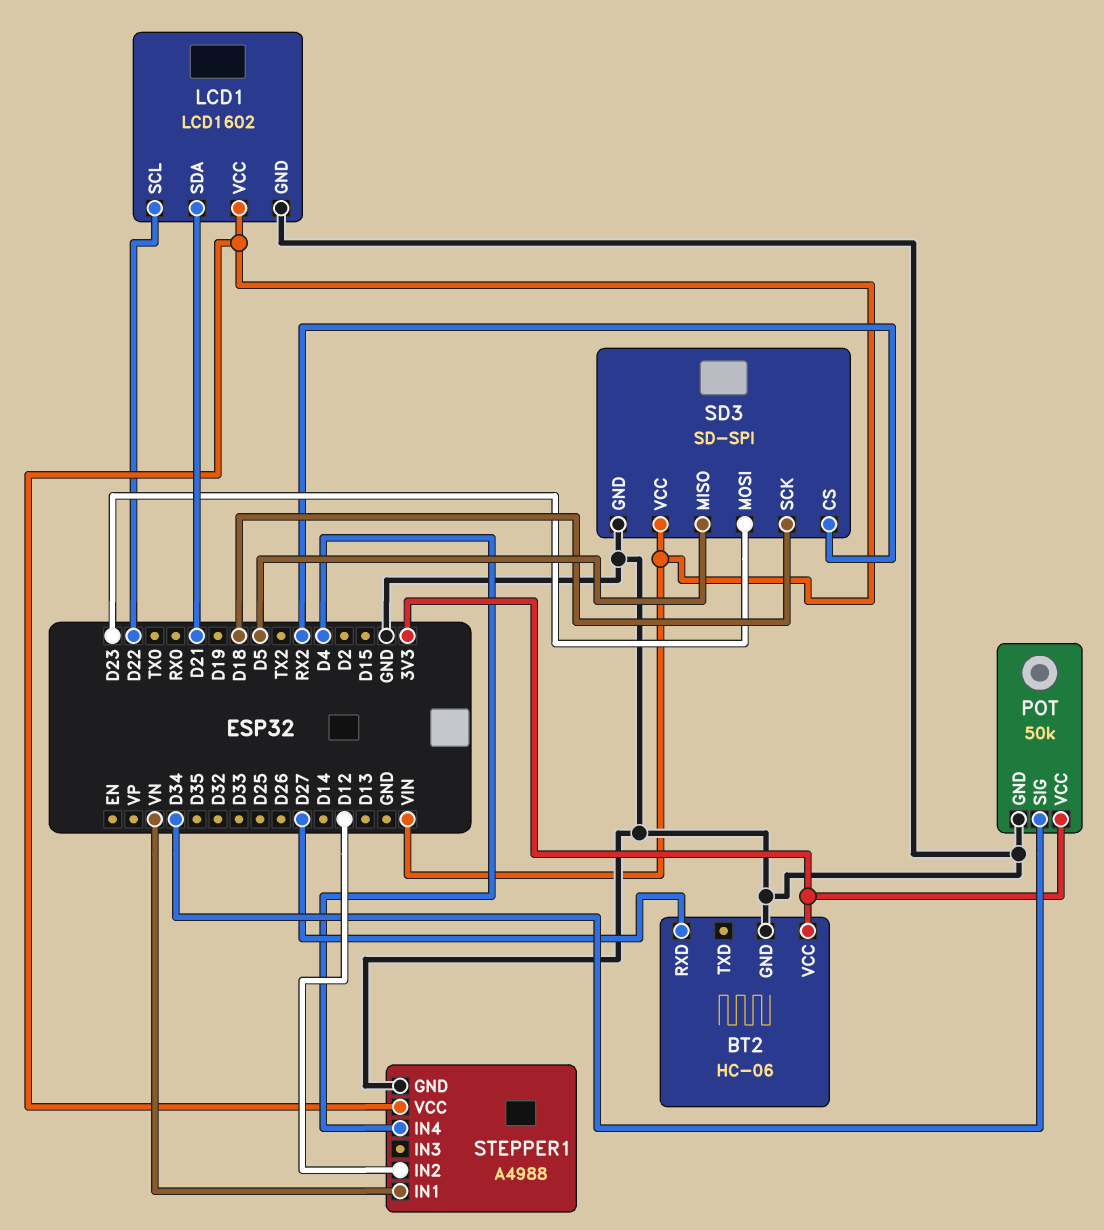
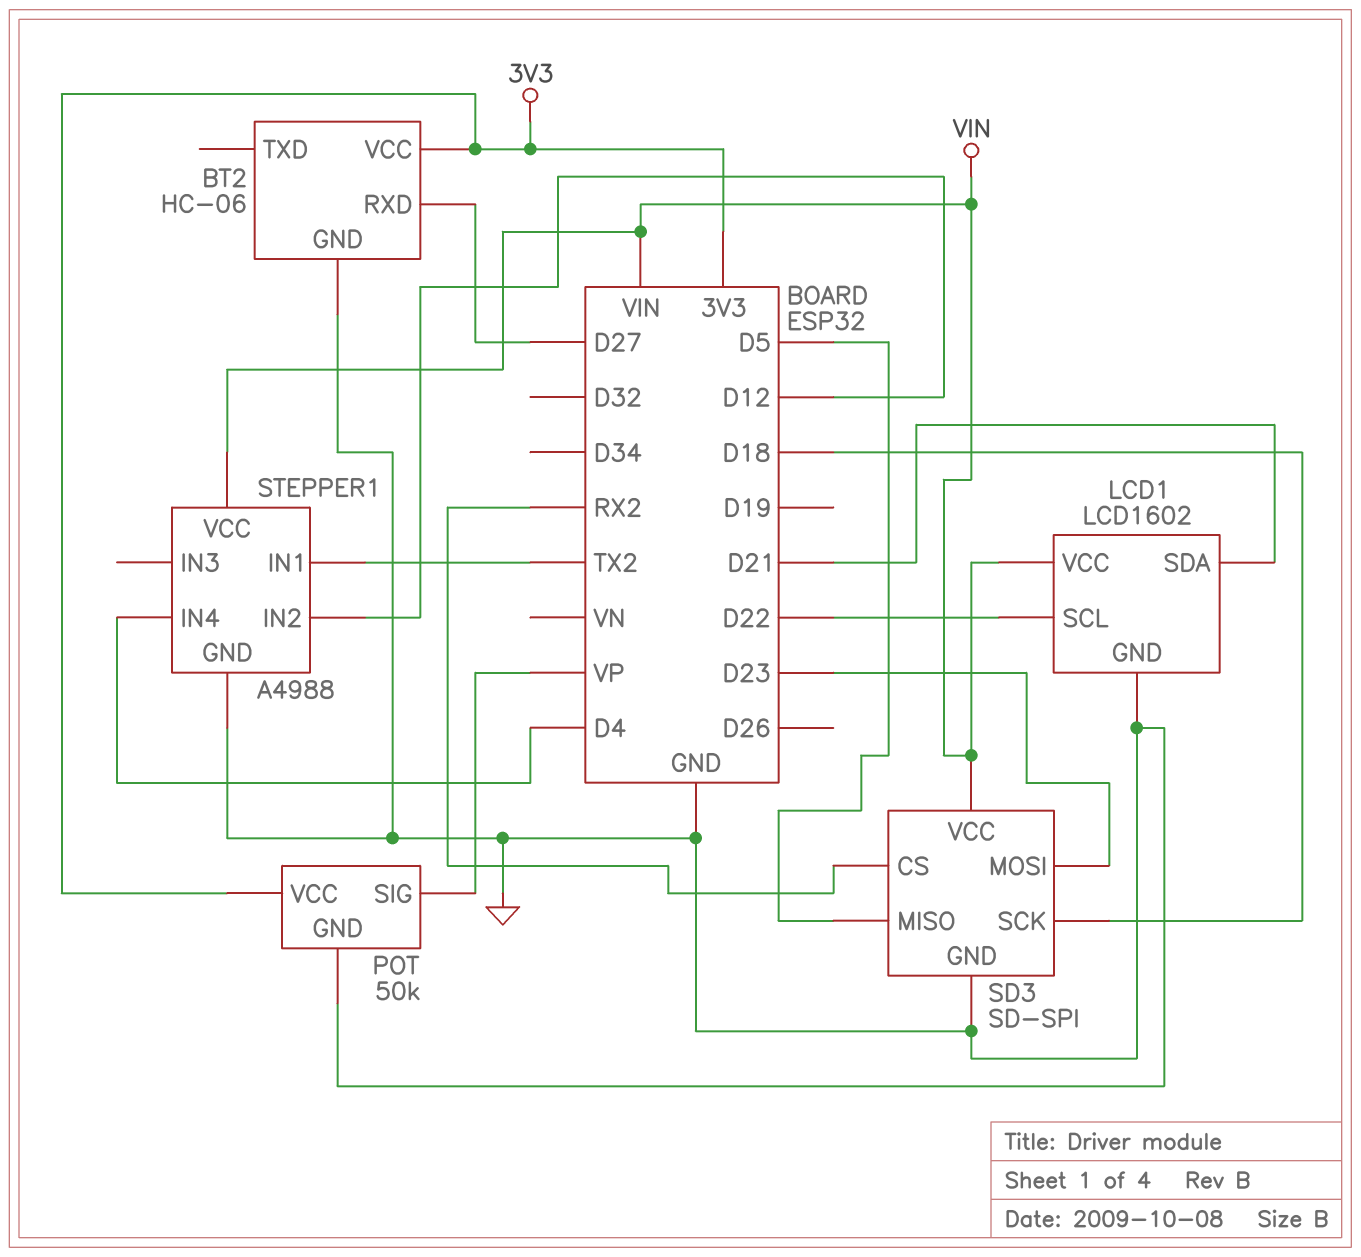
POT pin SIG: D34 -> VP
STEPPER1 pin IN1: VN -> TX2

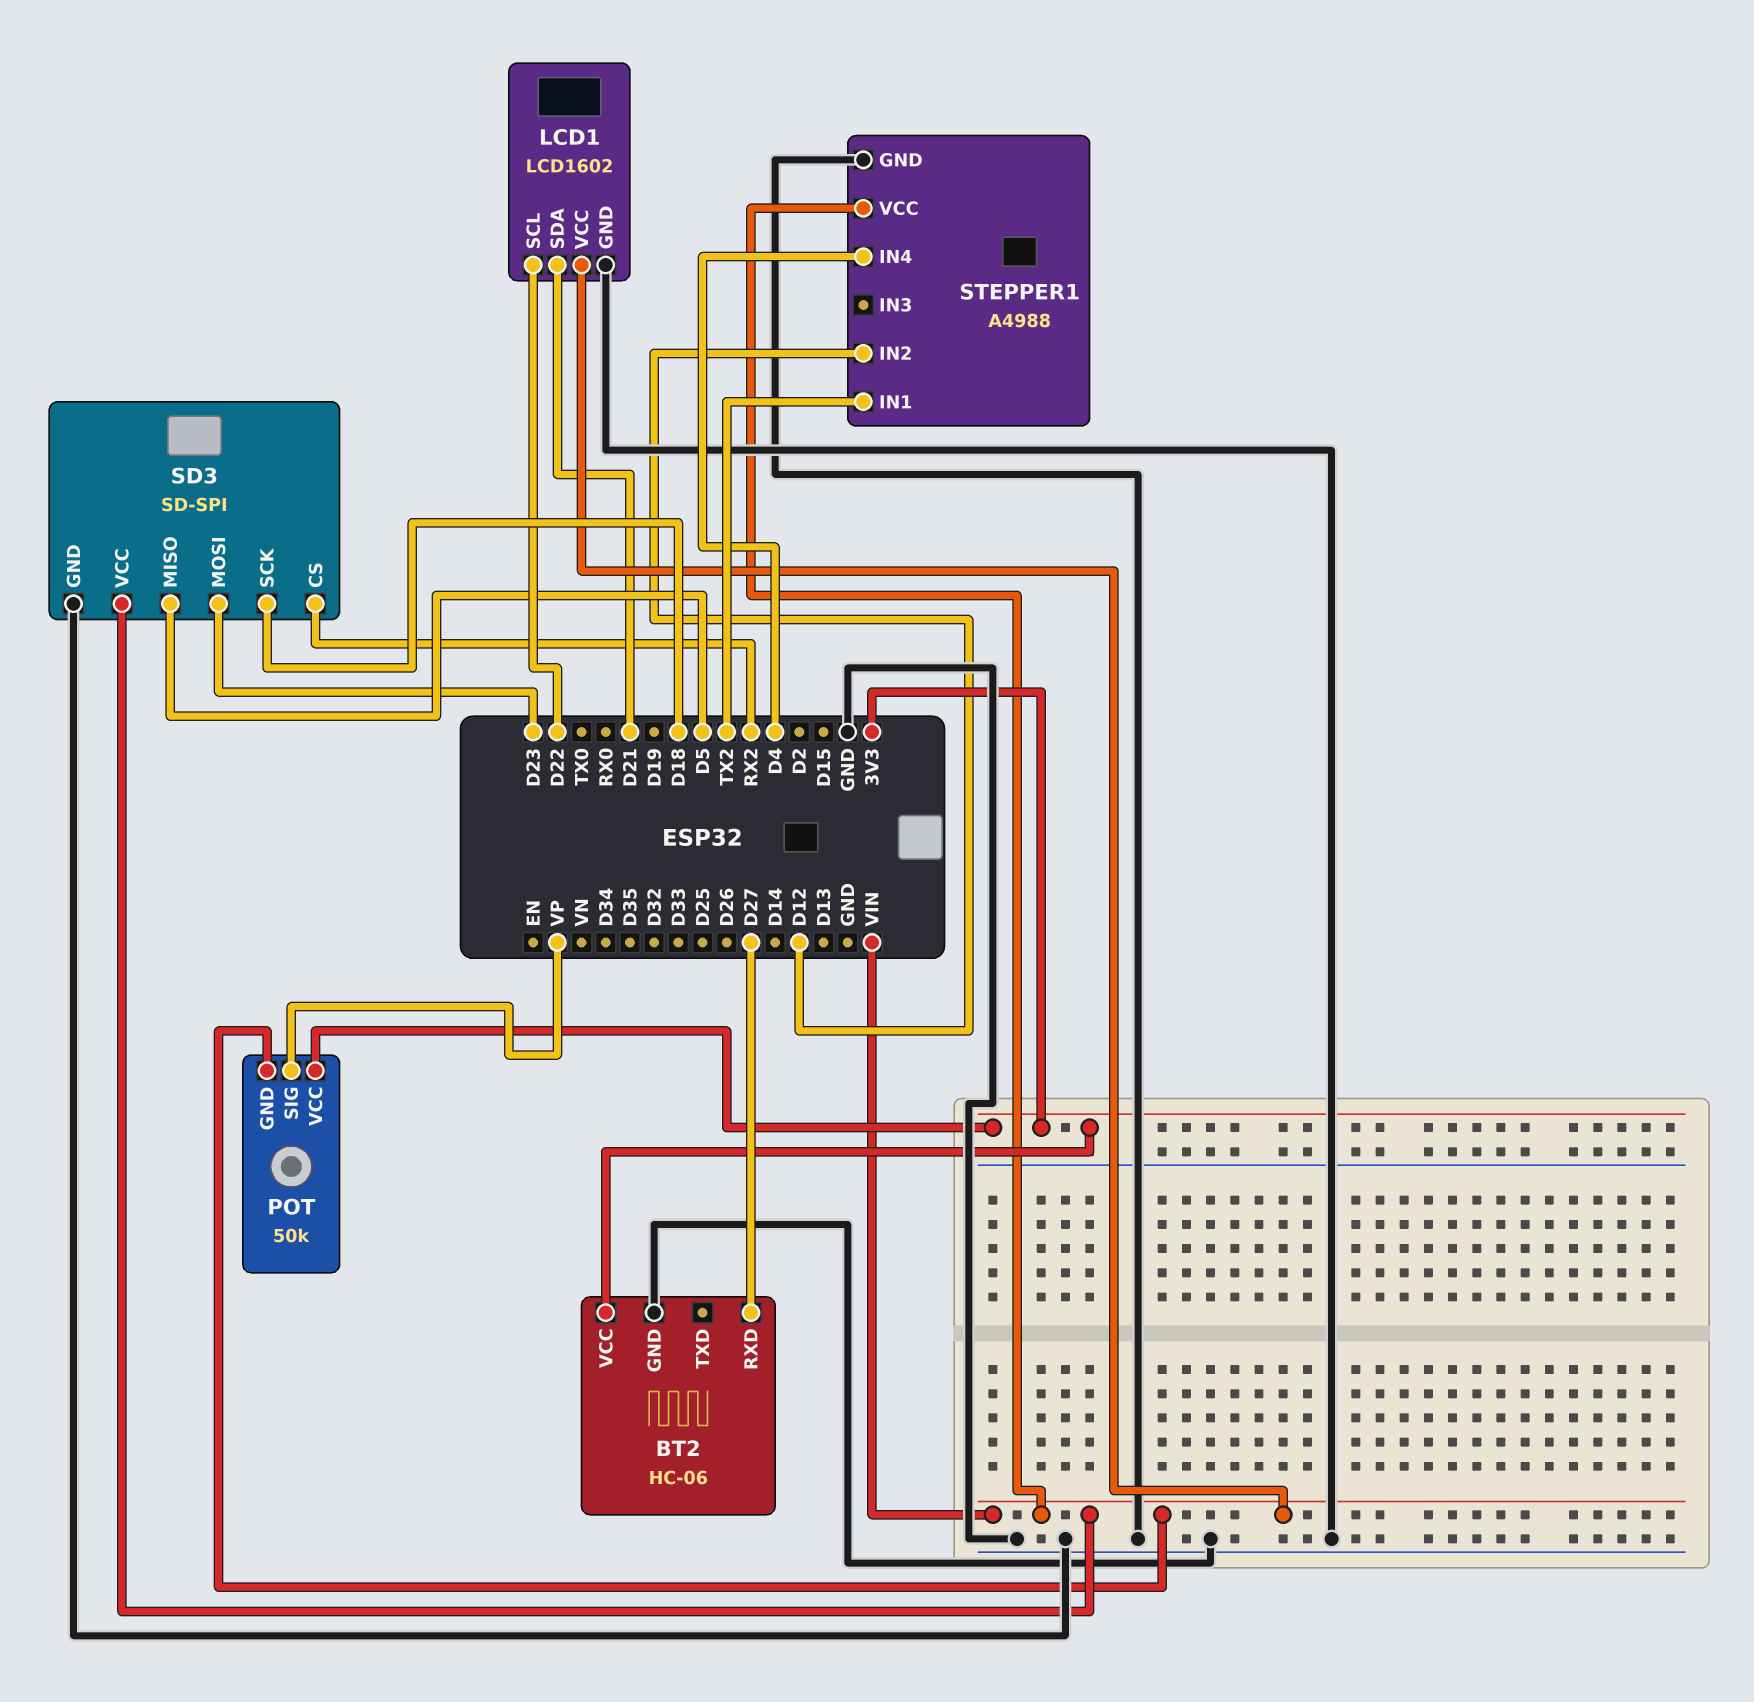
POT pin GND: GND -> VIN

